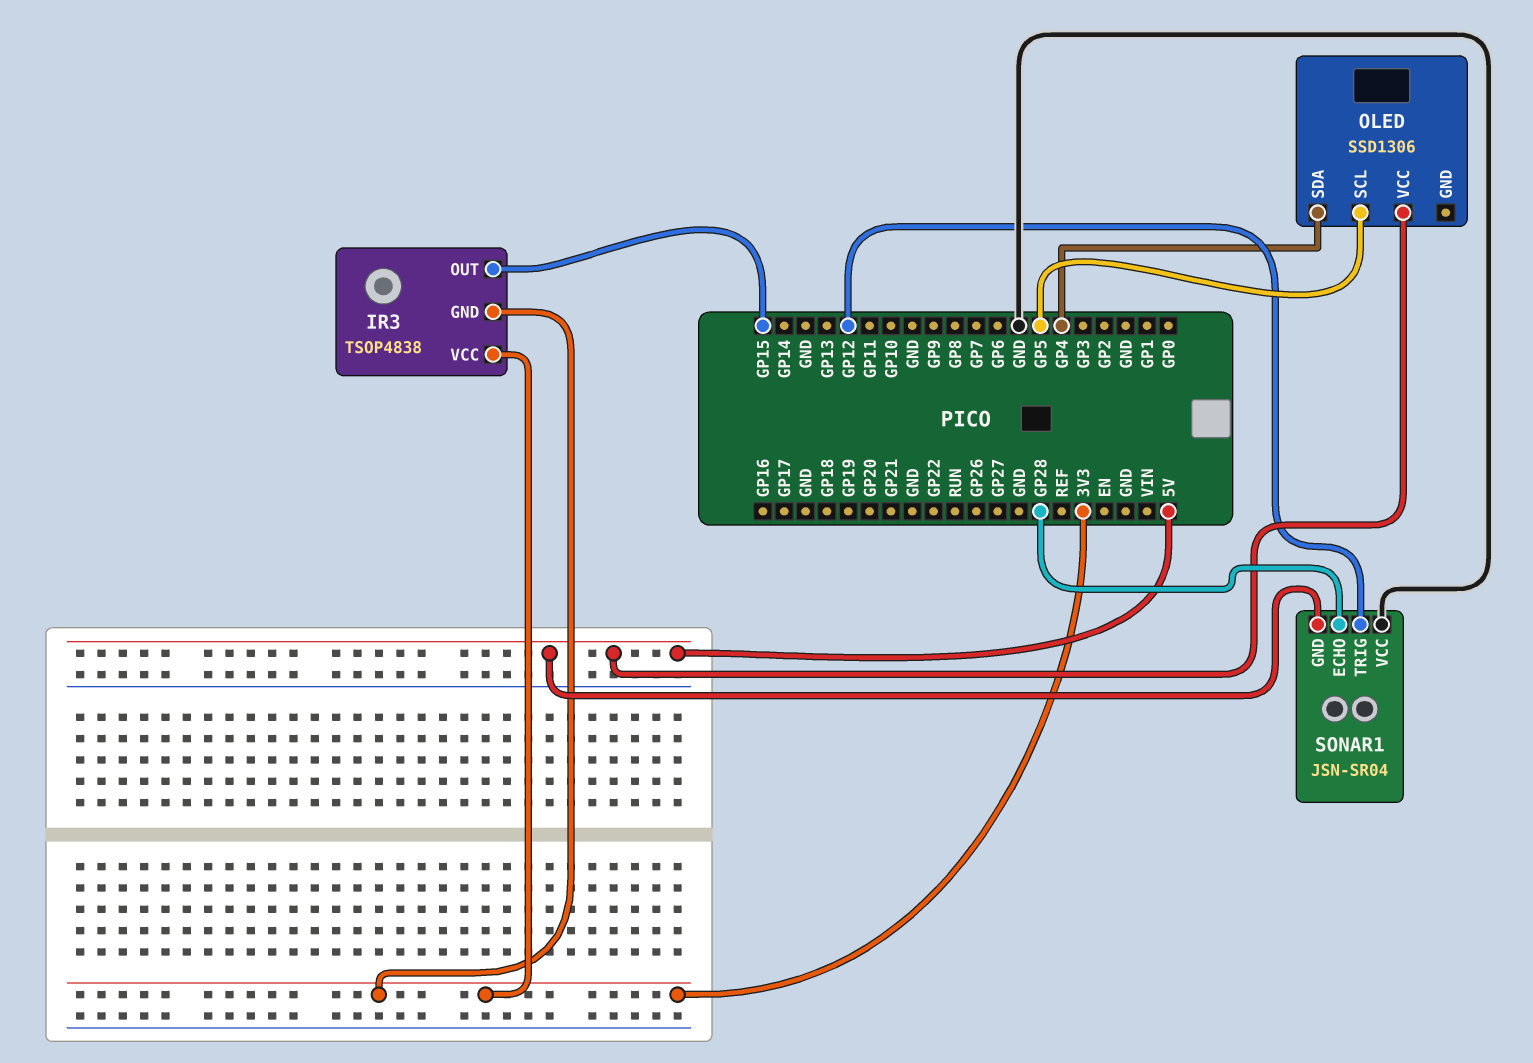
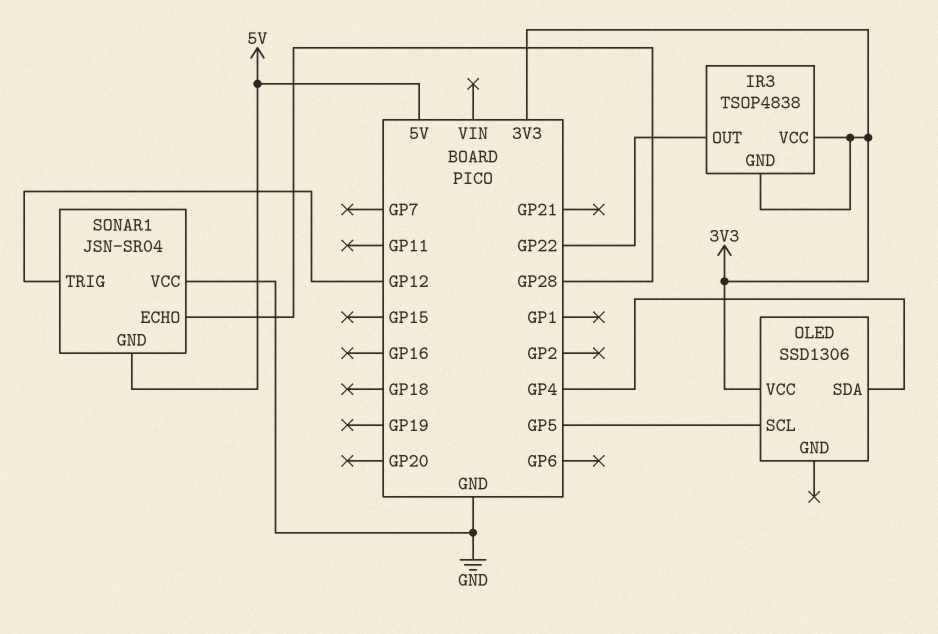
IR3 pin OUT: GP15 -> GP22
OLED pin VCC: 5V -> 3V3

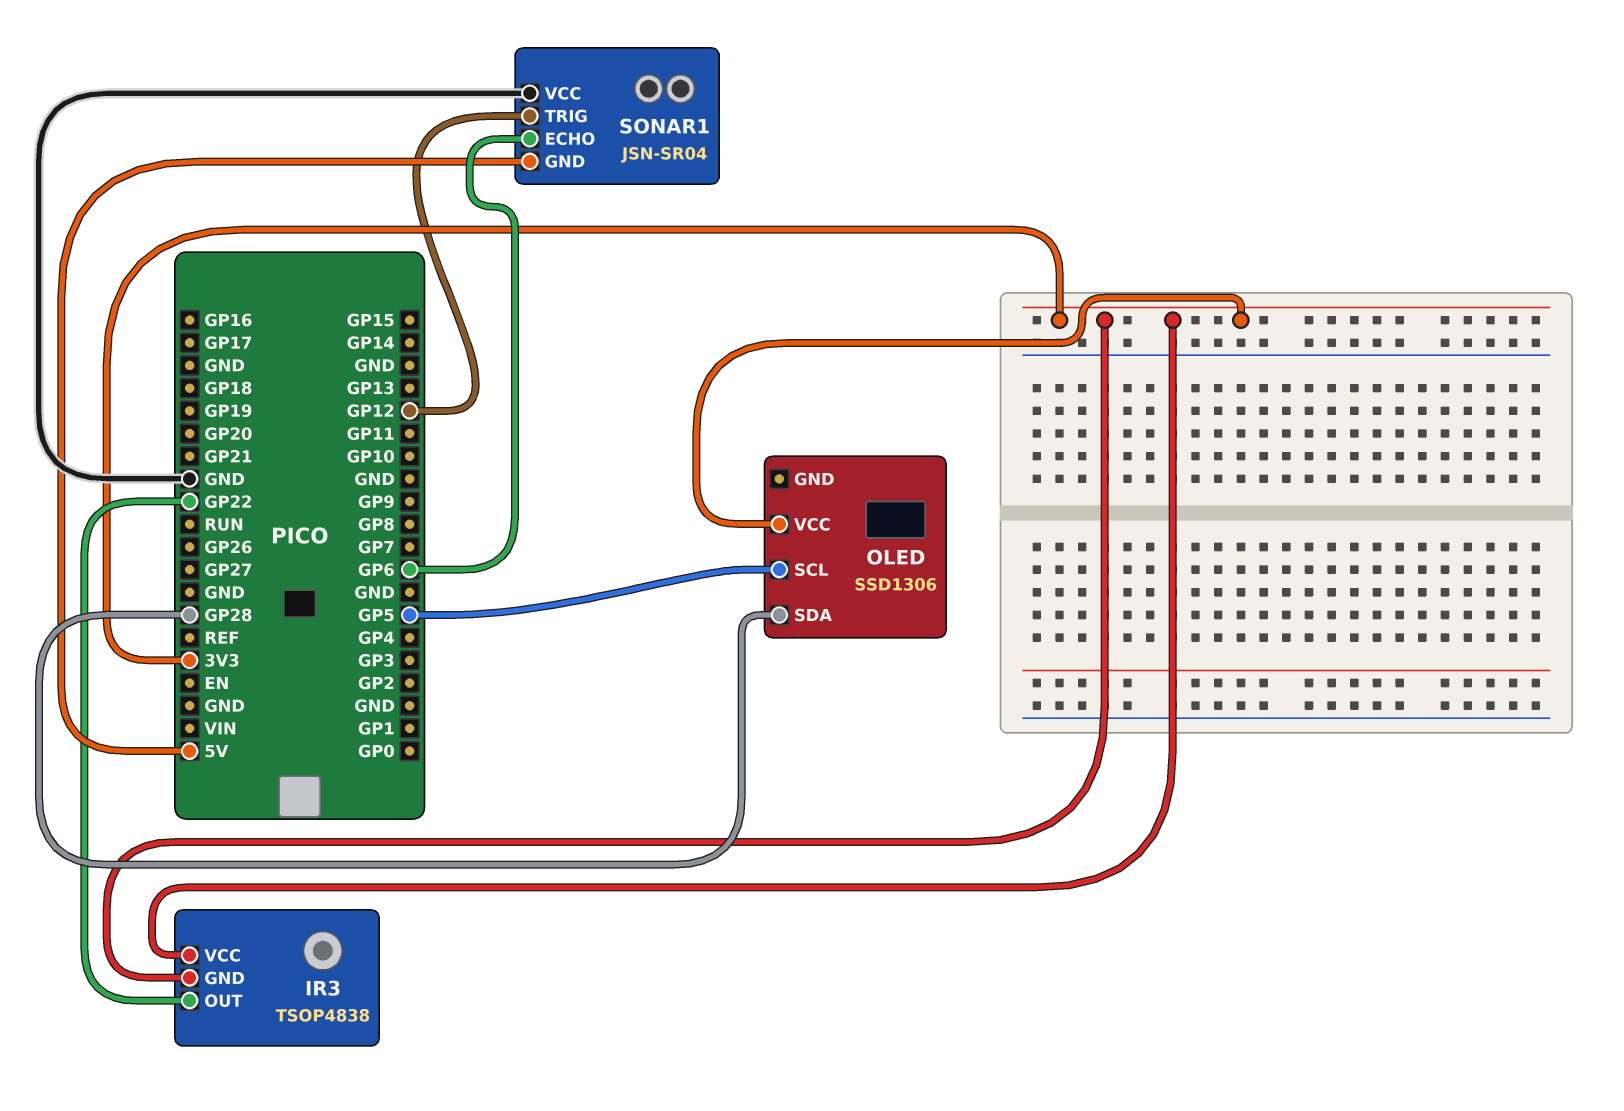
OLED pin SDA: GP4 -> GP28
SONAR1 pin ECHO: GP28 -> GP6

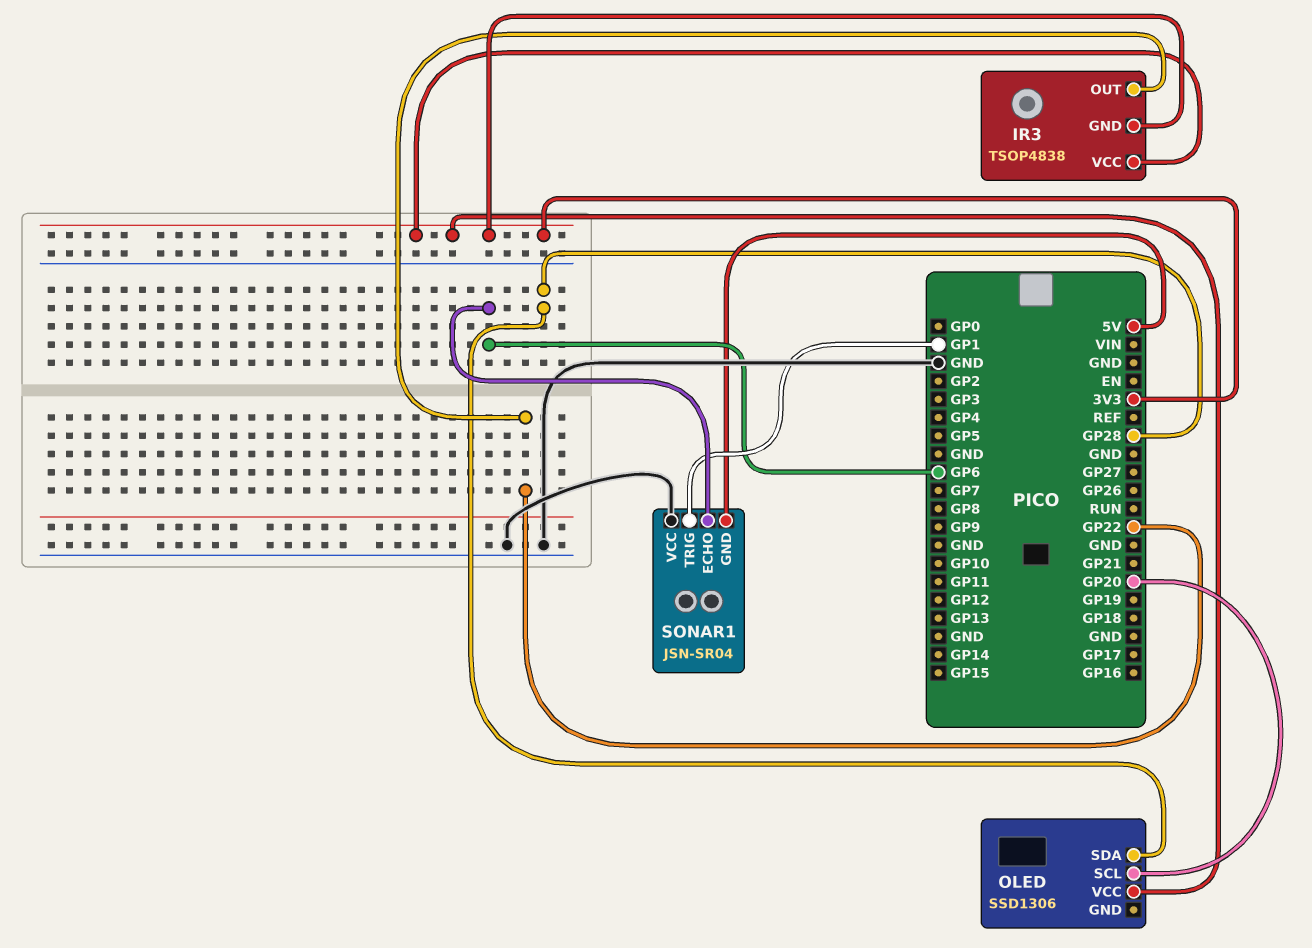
OLED pin SCL: GP5 -> GP20
SONAR1 pin TRIG: GP12 -> GP1

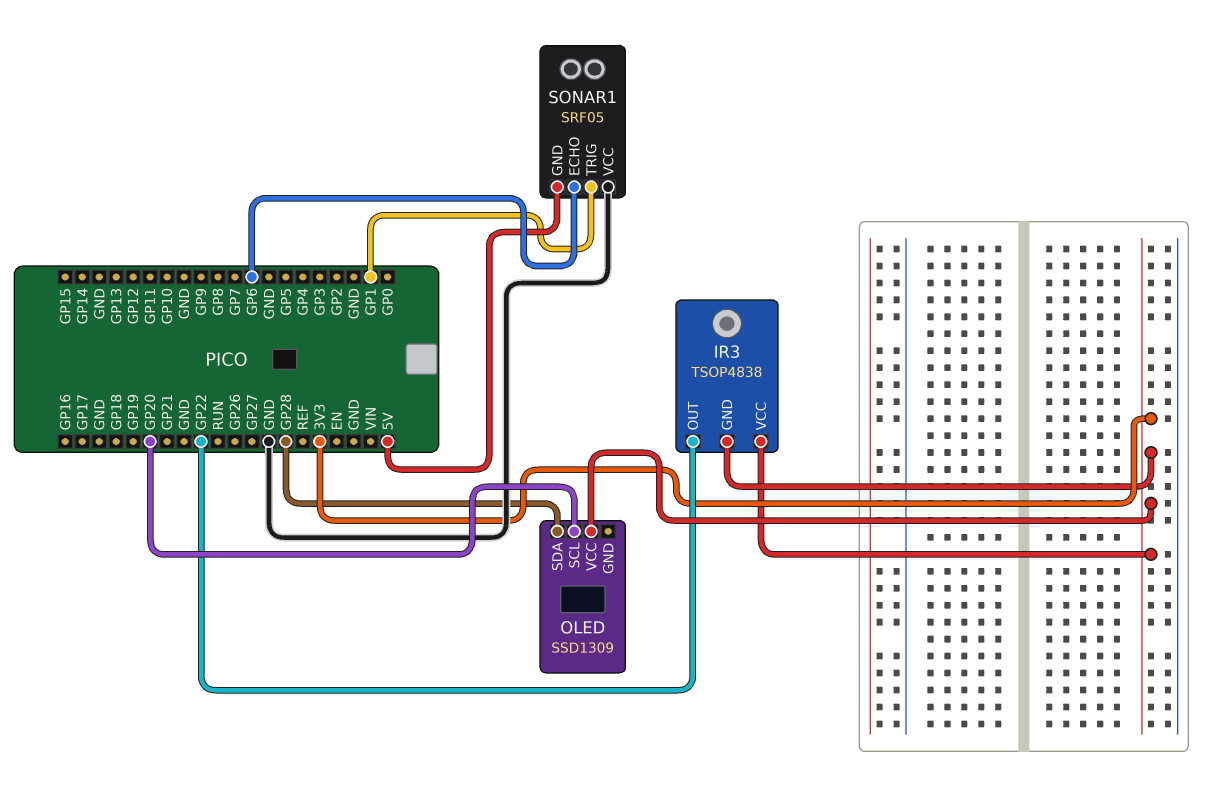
OLED: SSD1306 -> SSD1309
SONAR1: JSN-SR04 -> SRF05

